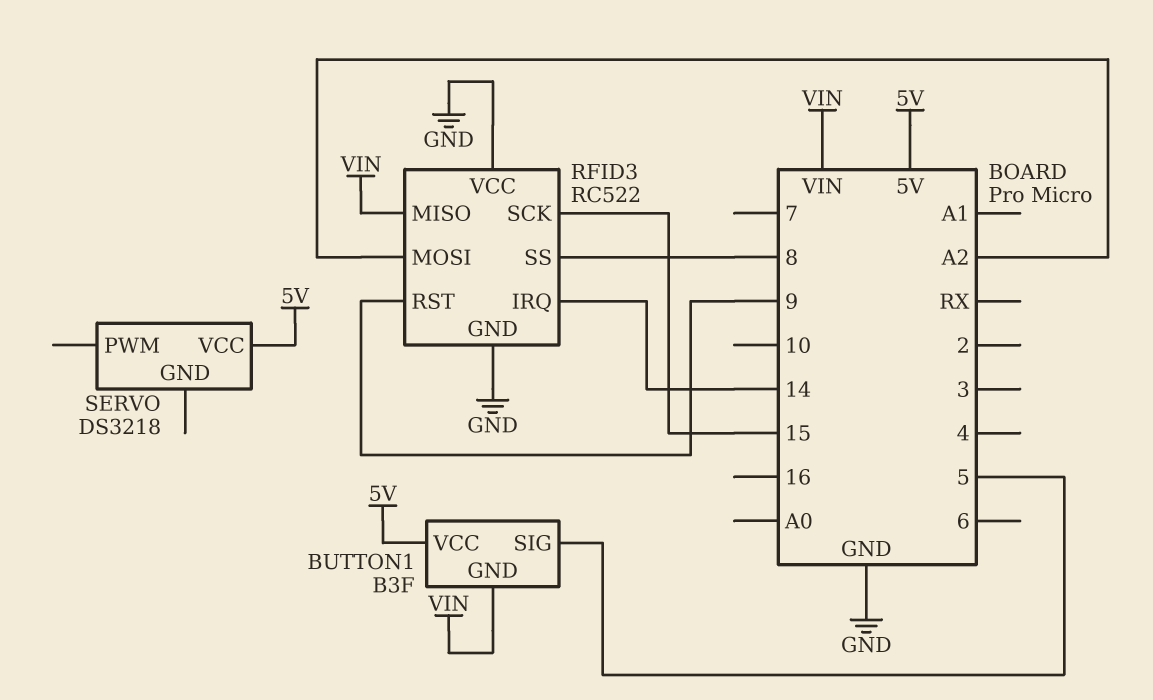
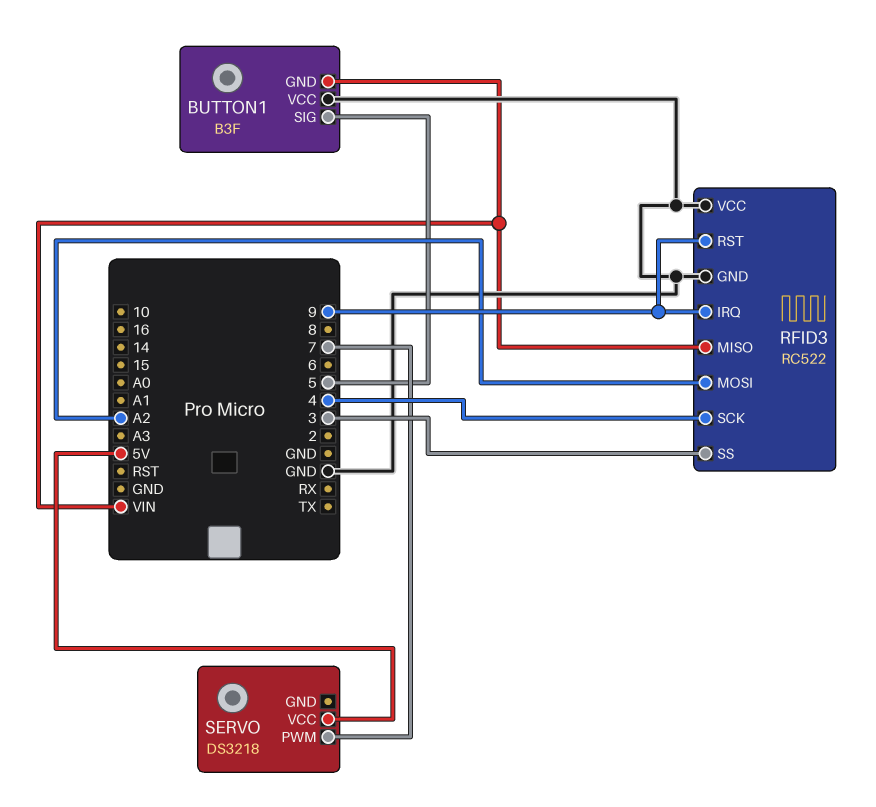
BUTTON1 pin VCC: 5V -> GND
RFID3 pin IRQ: 14 -> 9
RFID3 pin SCK: 15 -> 4
RFID3 pin SS: 8 -> 3
SERVO pin PWM: none -> 7

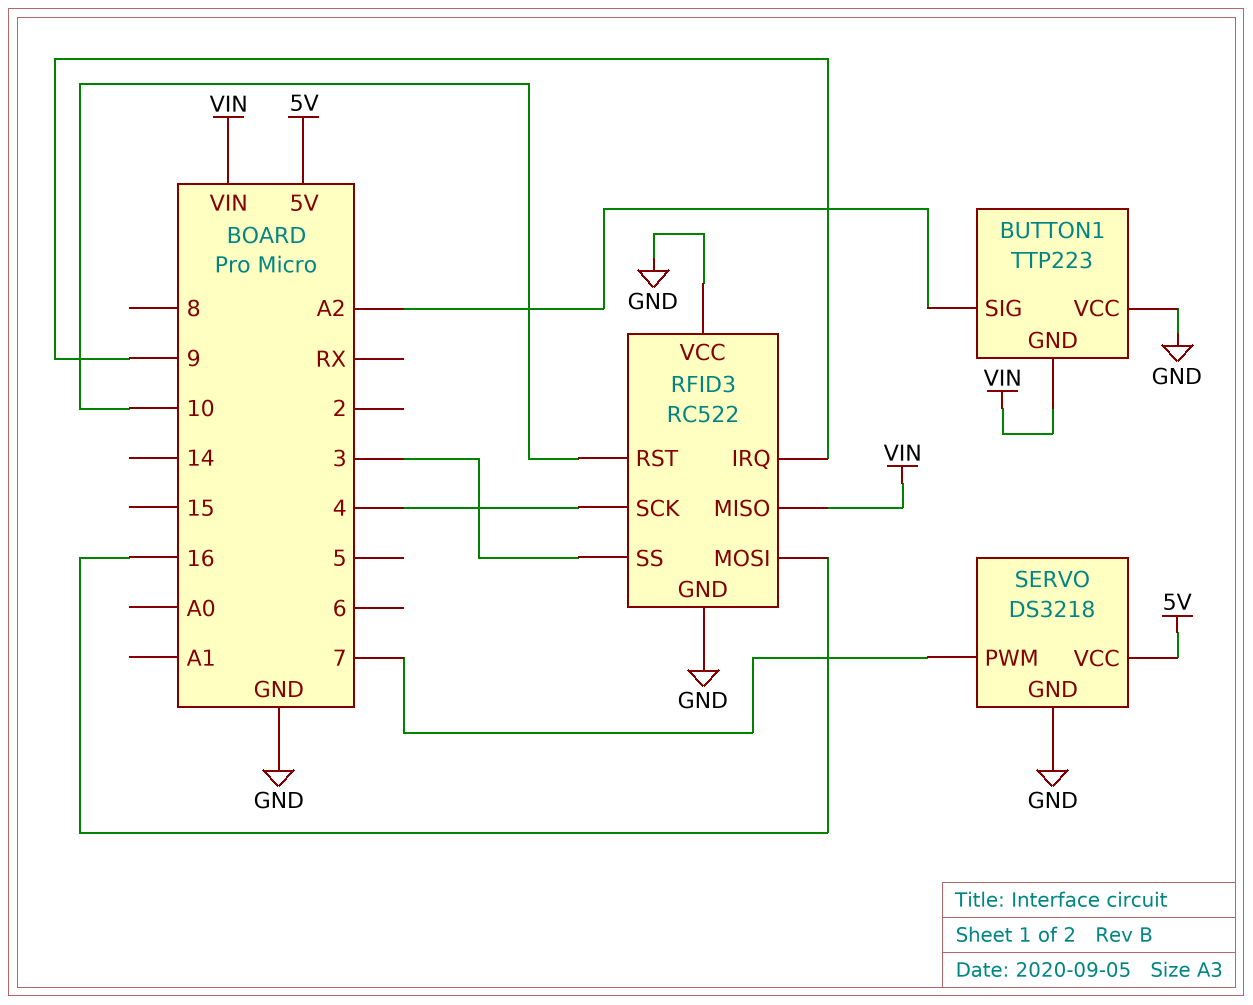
BUTTON1: B3F -> TTP223
BUTTON1 pin SIG: 5 -> A2
RFID3 pin MOSI: A2 -> 16
RFID3 pin RST: 9 -> 10
SERVO pin GND: none -> GND

